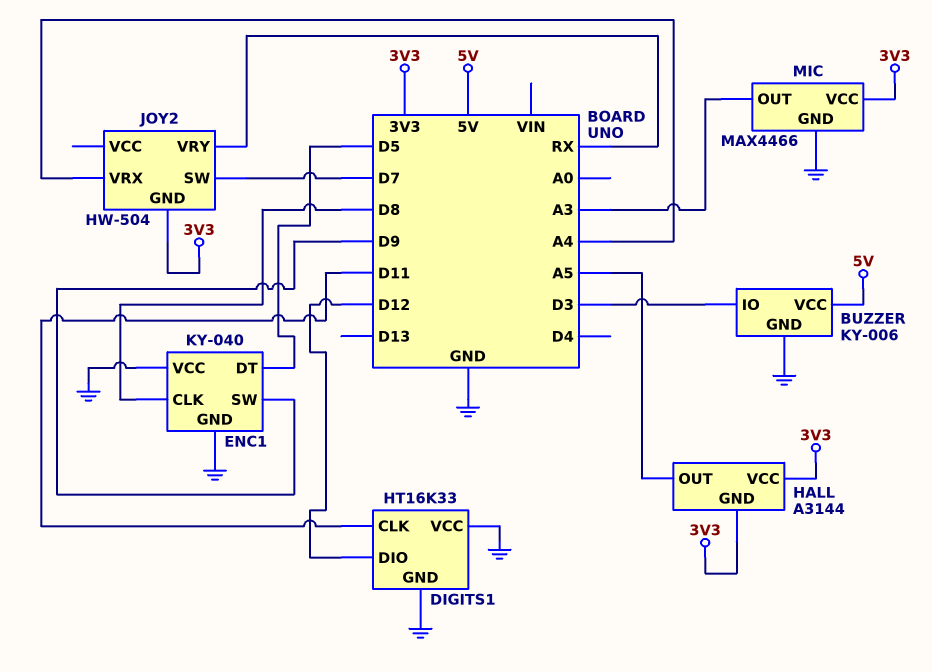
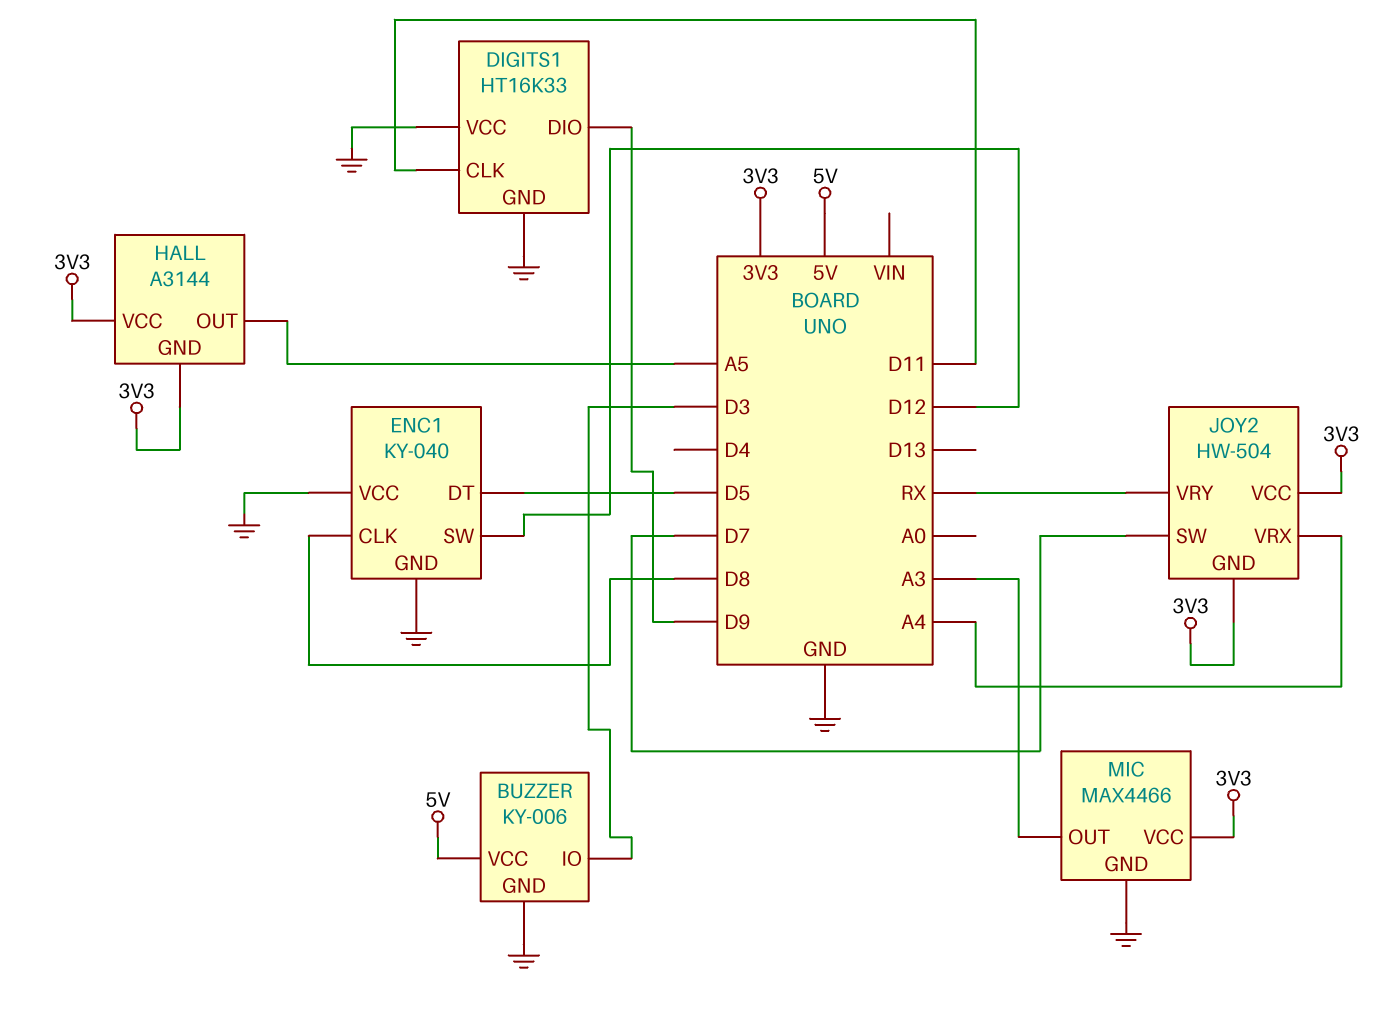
DIGITS1 pin DIO: D12 -> D9
ENC1 pin SW: D9 -> D12
JOY2 pin VCC: none -> 3V3

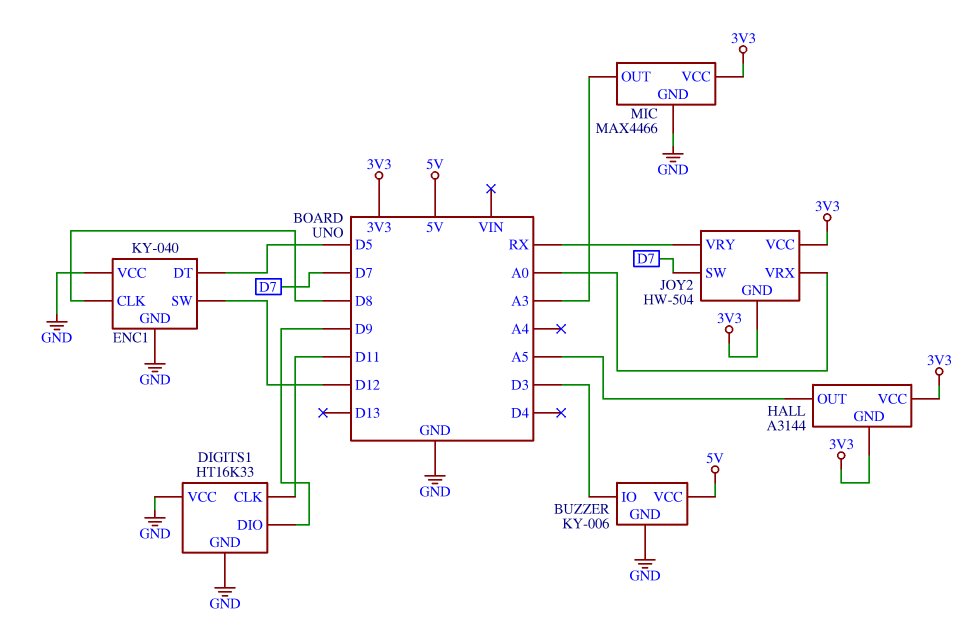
JOY2 pin VRX: A4 -> A0

